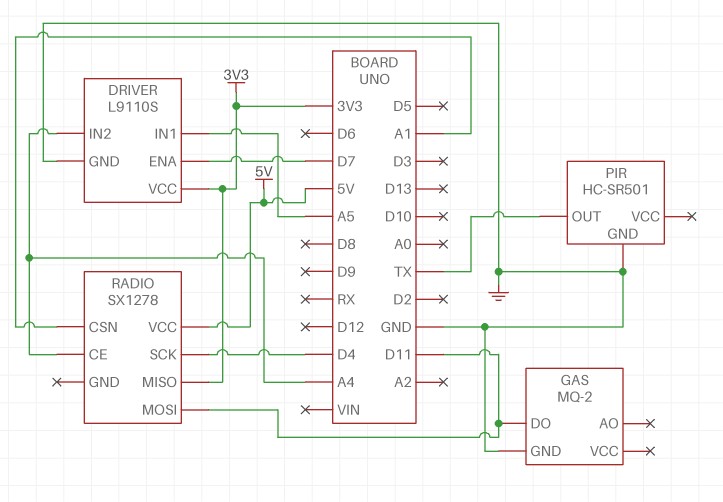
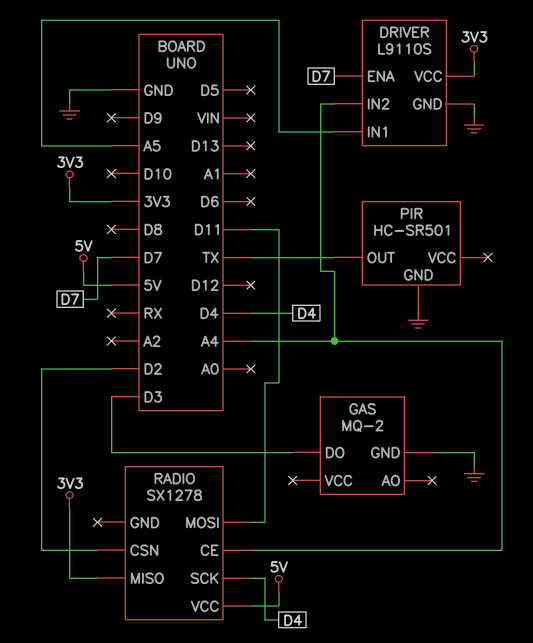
GAS pin DO: D11 -> D3
RADIO pin CSN: A1 -> D2

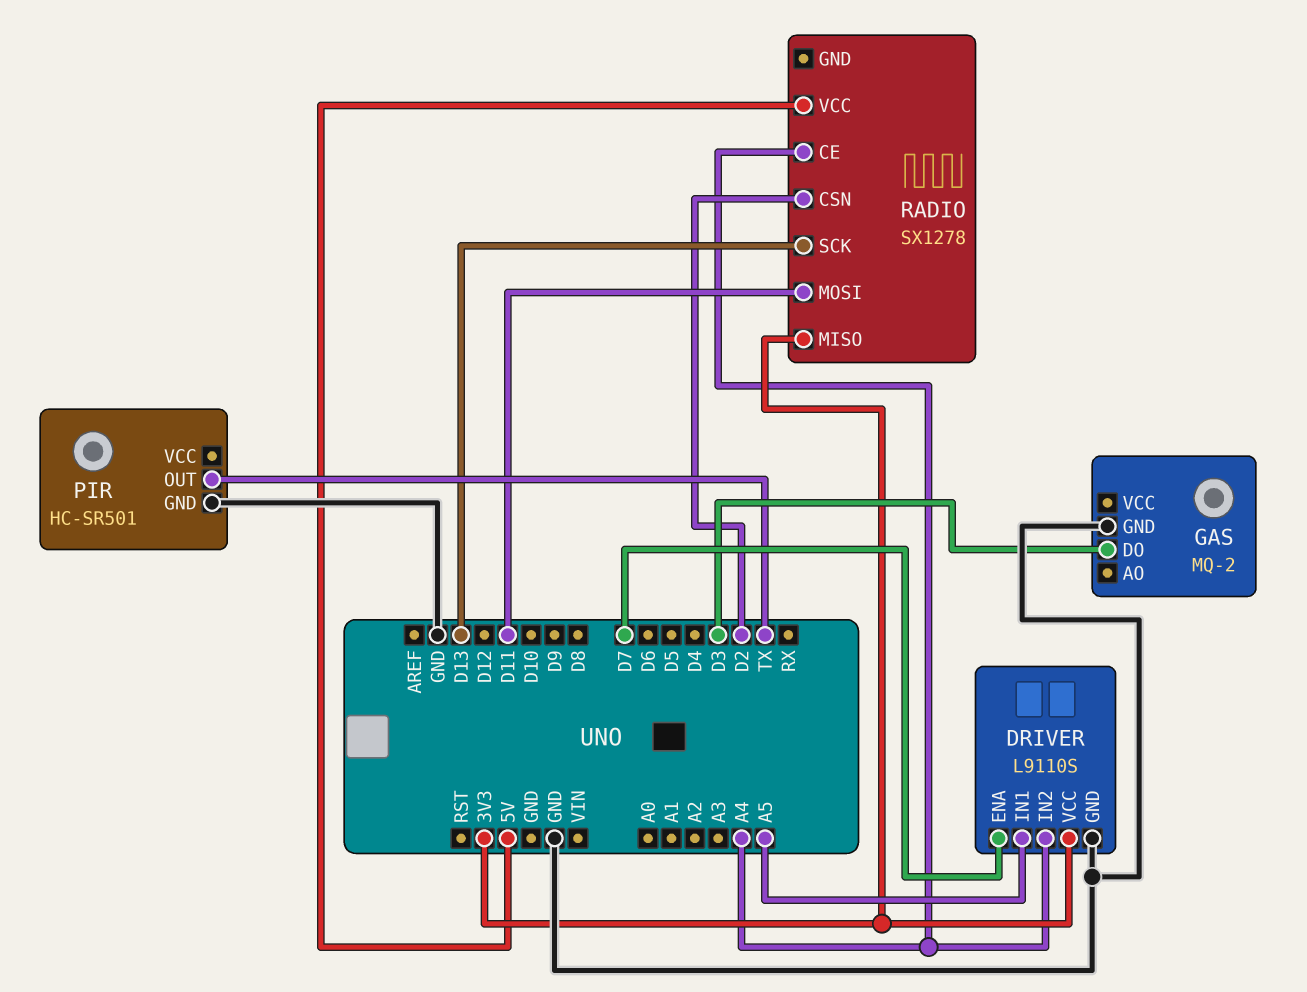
RADIO pin SCK: D4 -> D13

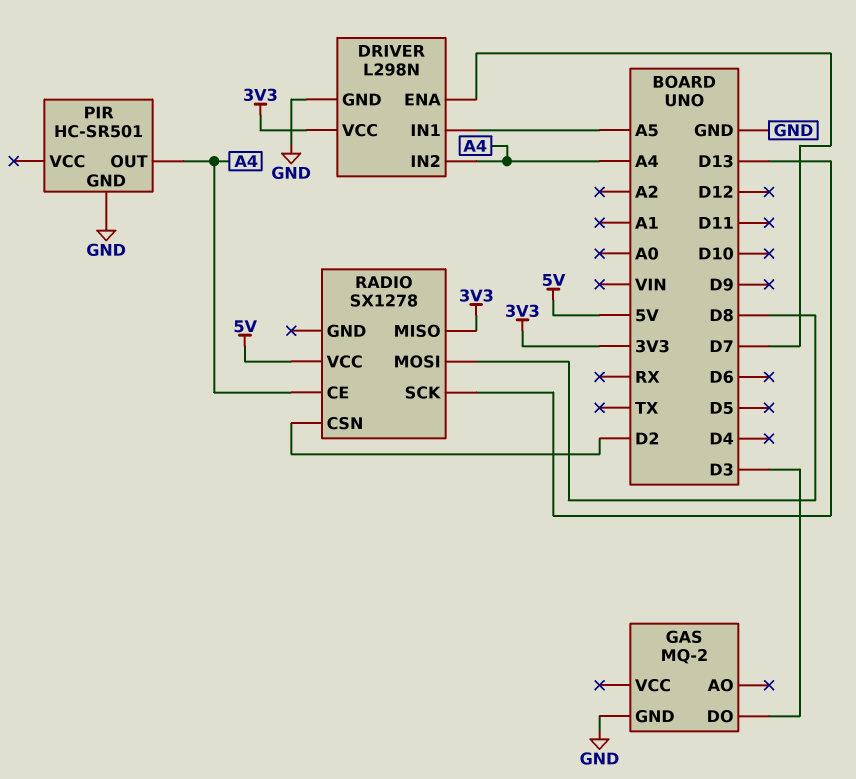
DRIVER: L9110S -> L298N
PIR pin OUT: TX -> A4
RADIO pin MOSI: D11 -> D8

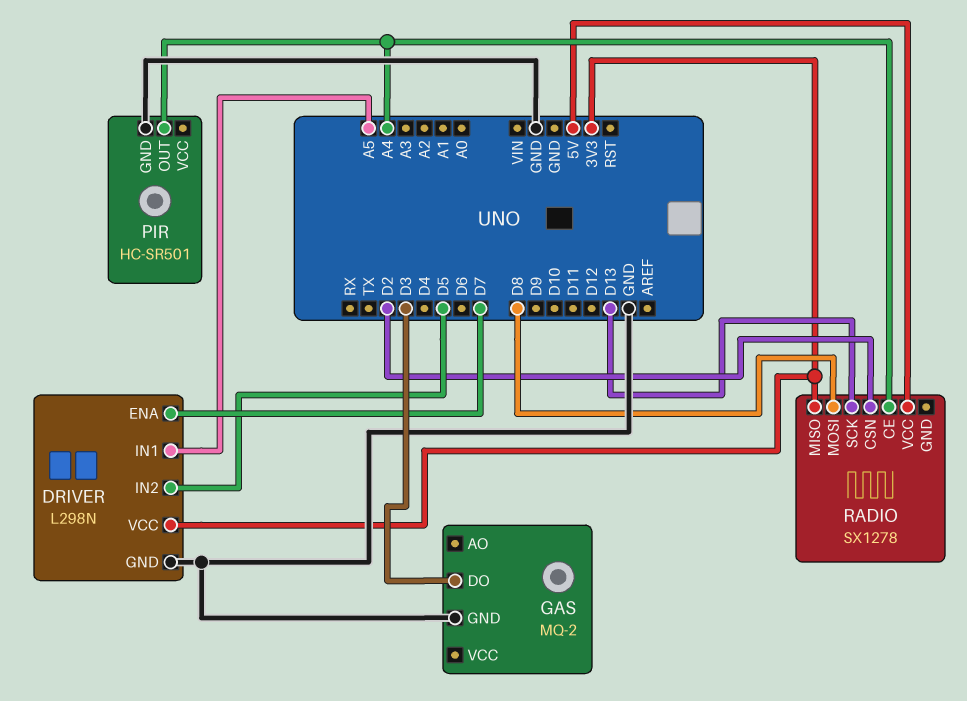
DRIVER pin IN2: A4 -> D5

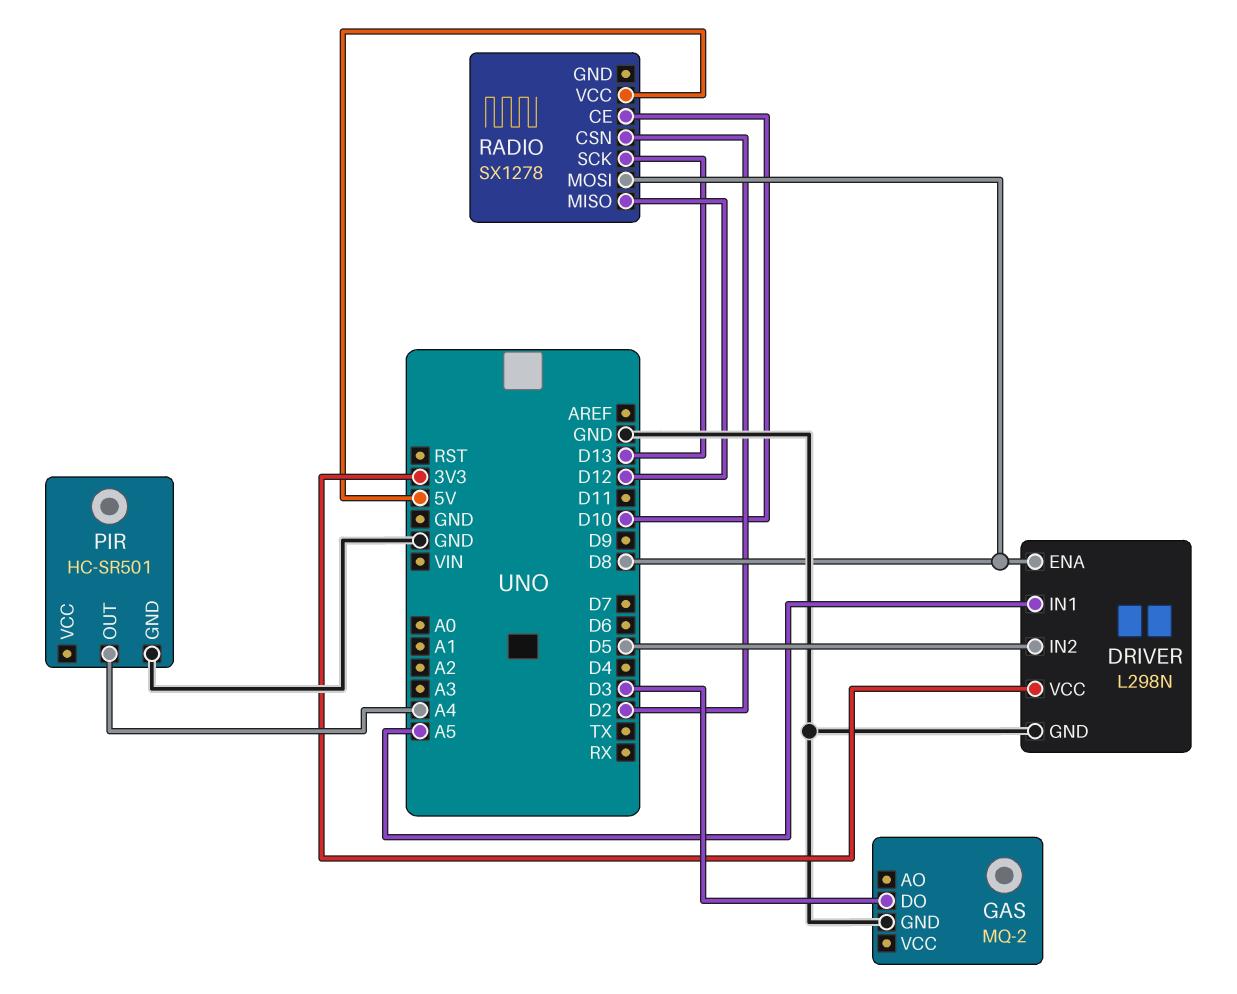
DRIVER pin ENA: D7 -> D8
RADIO pin CE: A4 -> D10
RADIO pin MISO: 3V3 -> D12

